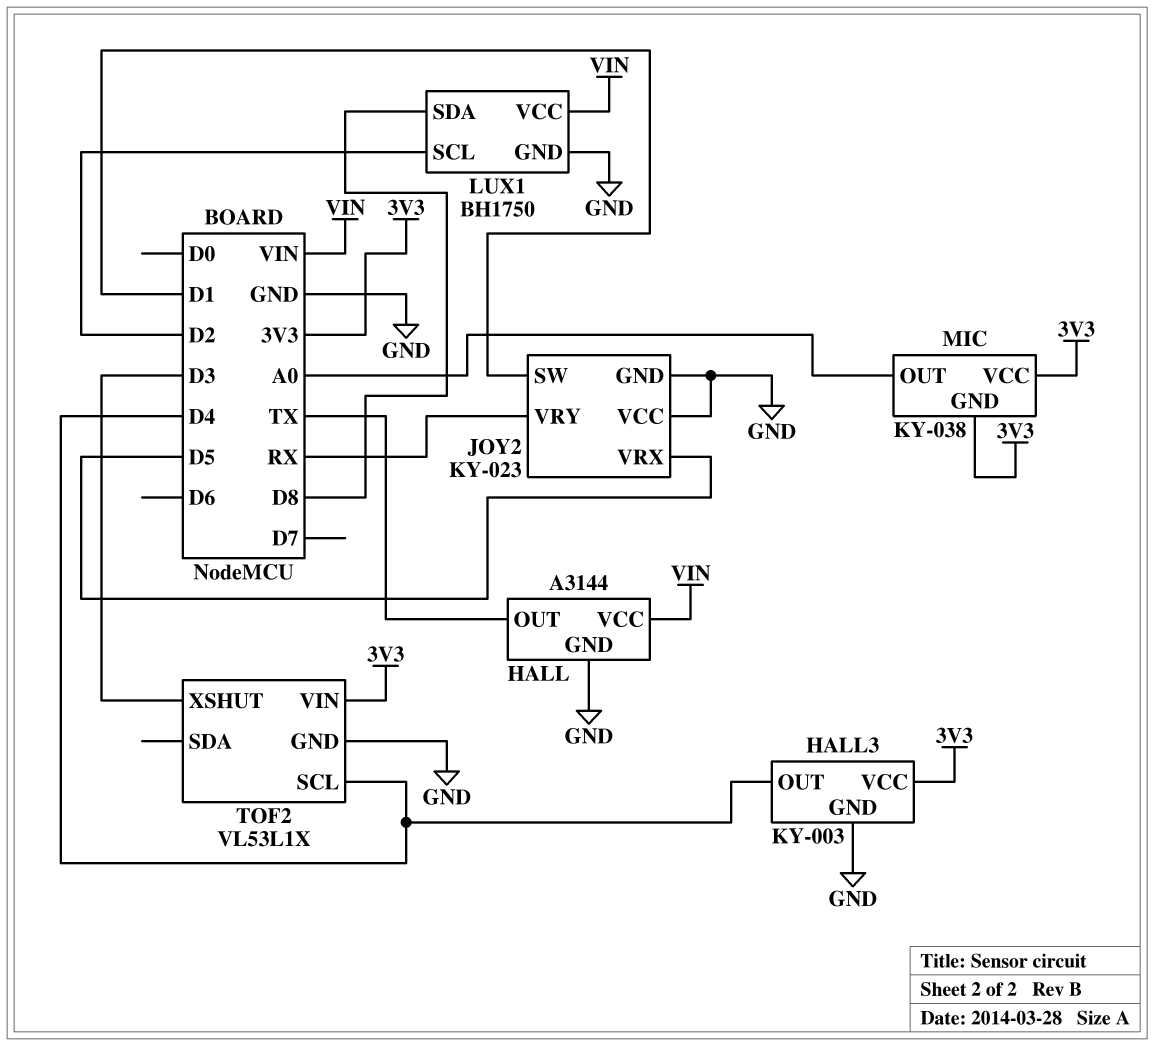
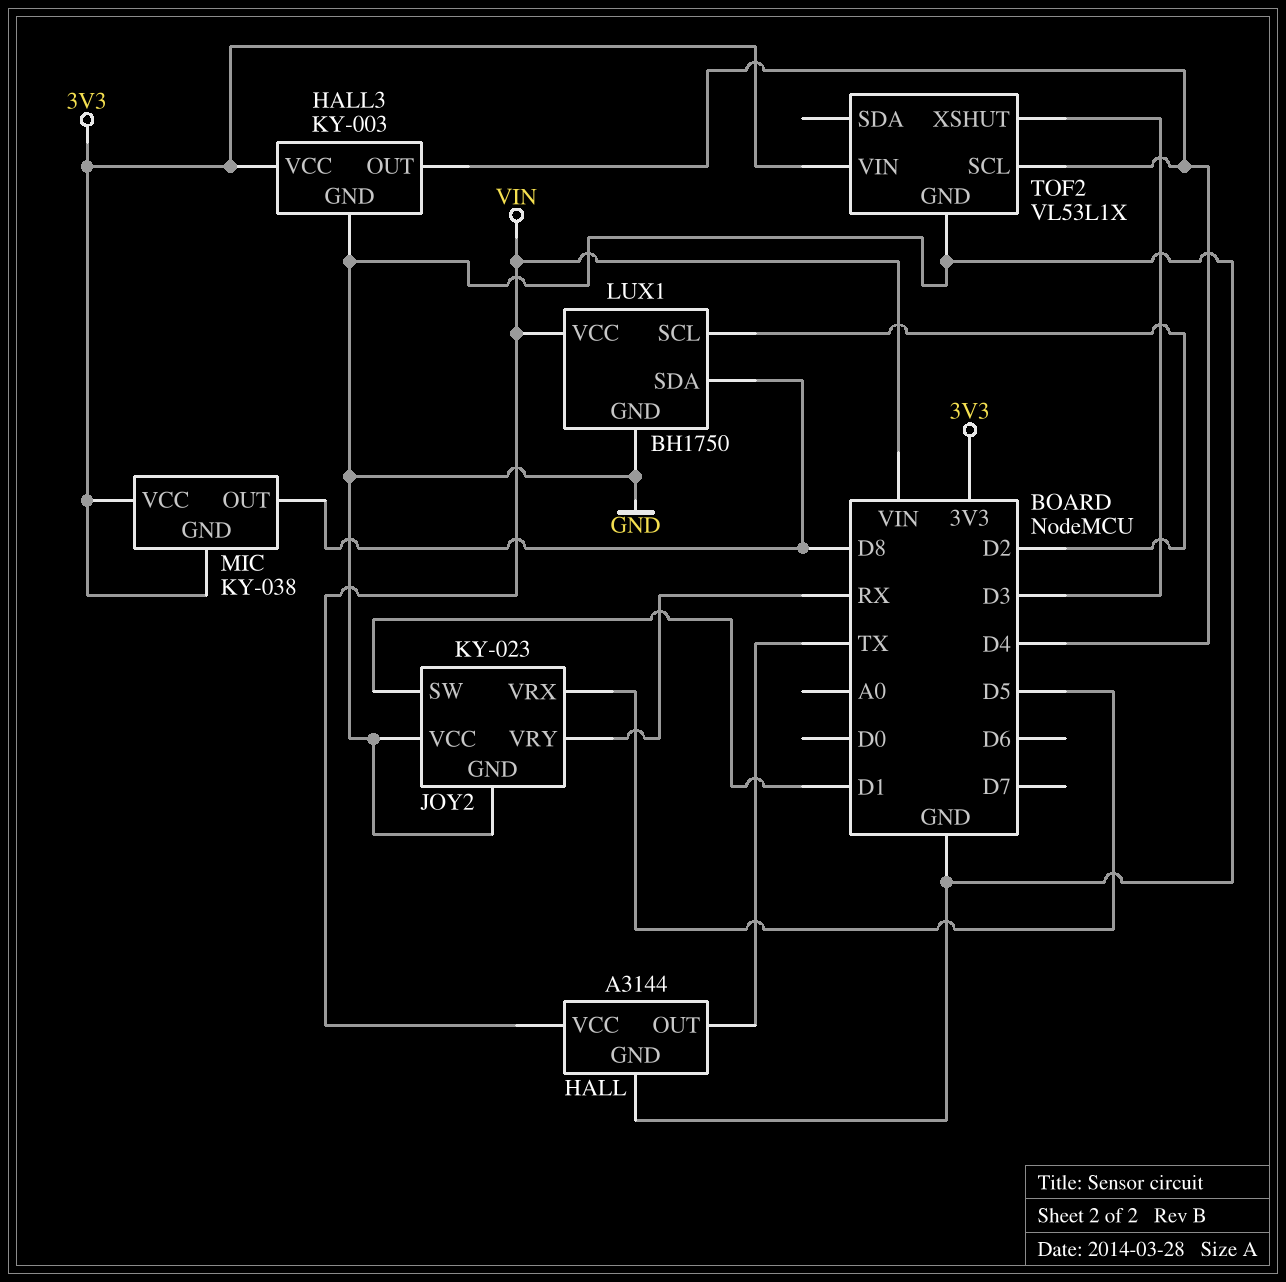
MIC pin OUT: A0 -> D8

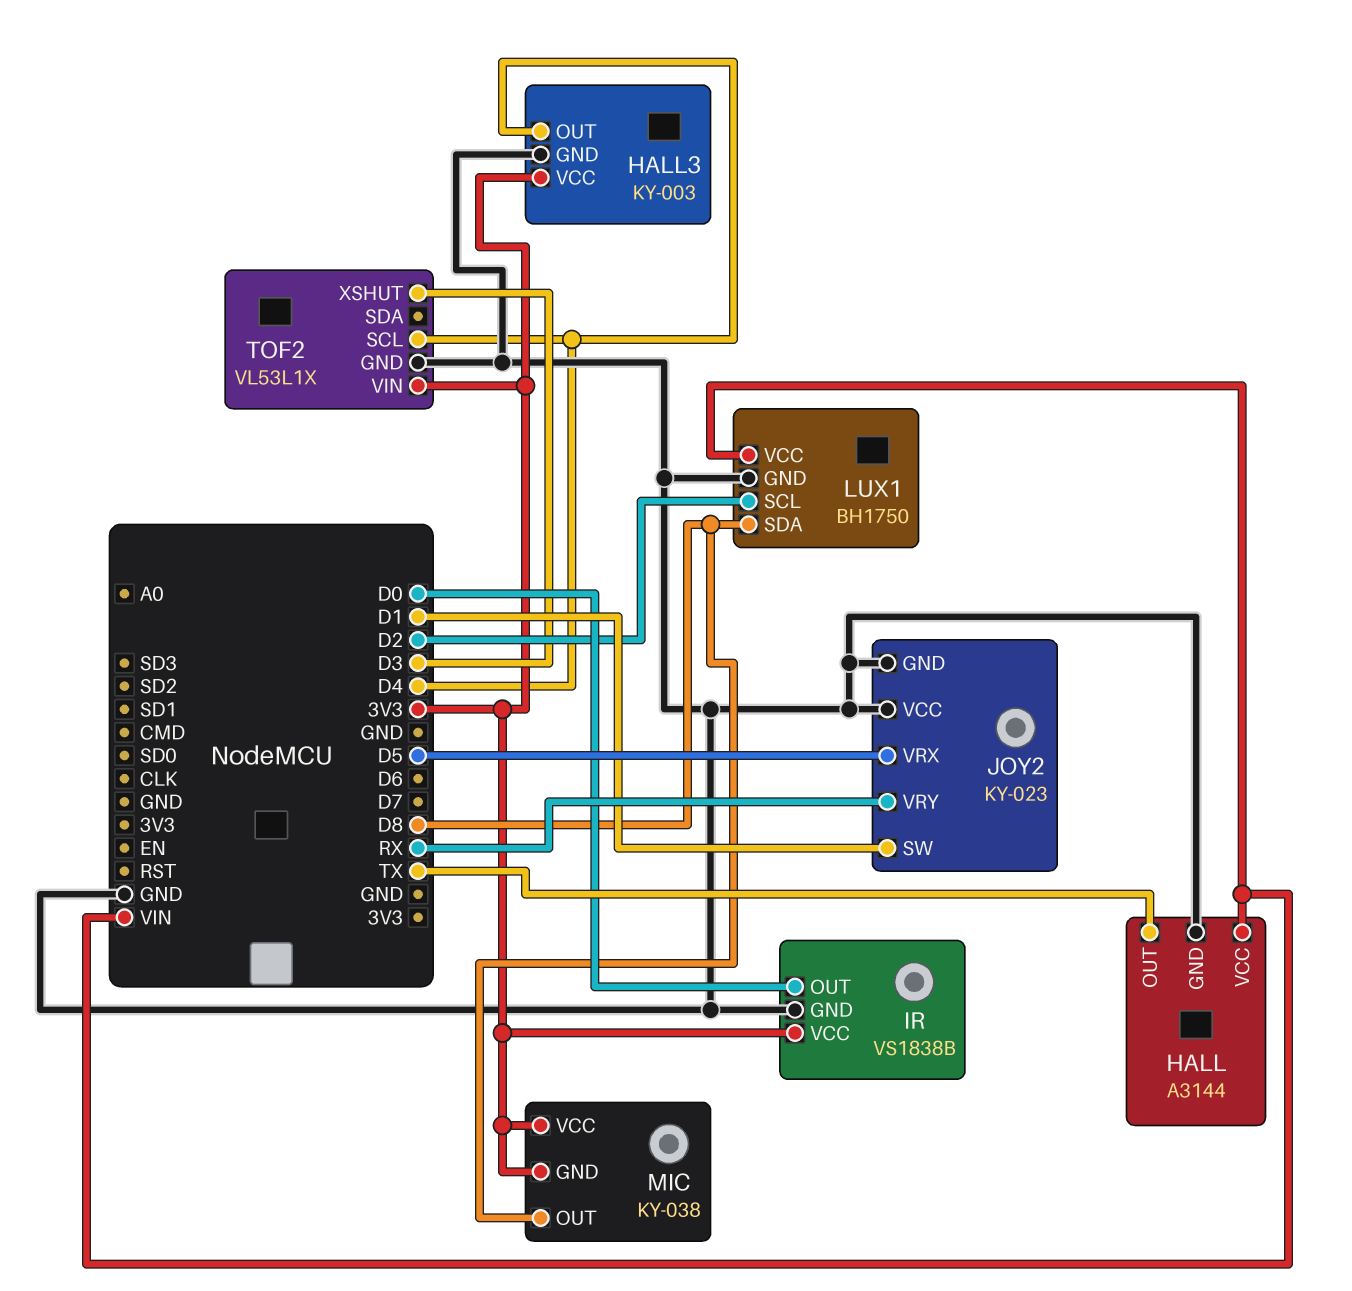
IR: none -> VS1838B
IR pin GND: none -> GND
IR pin OUT: none -> D0
IR pin VCC: none -> 3V3

